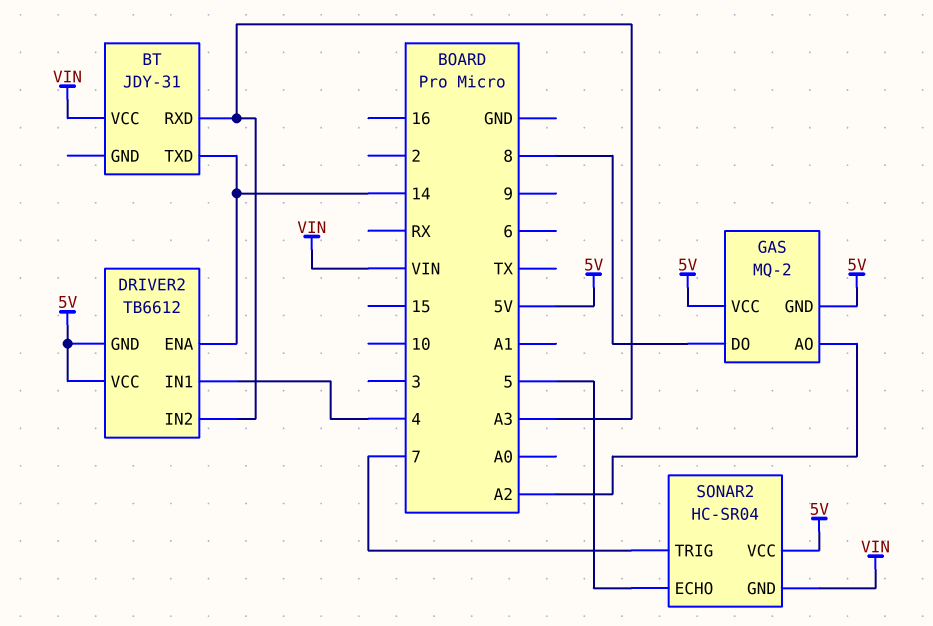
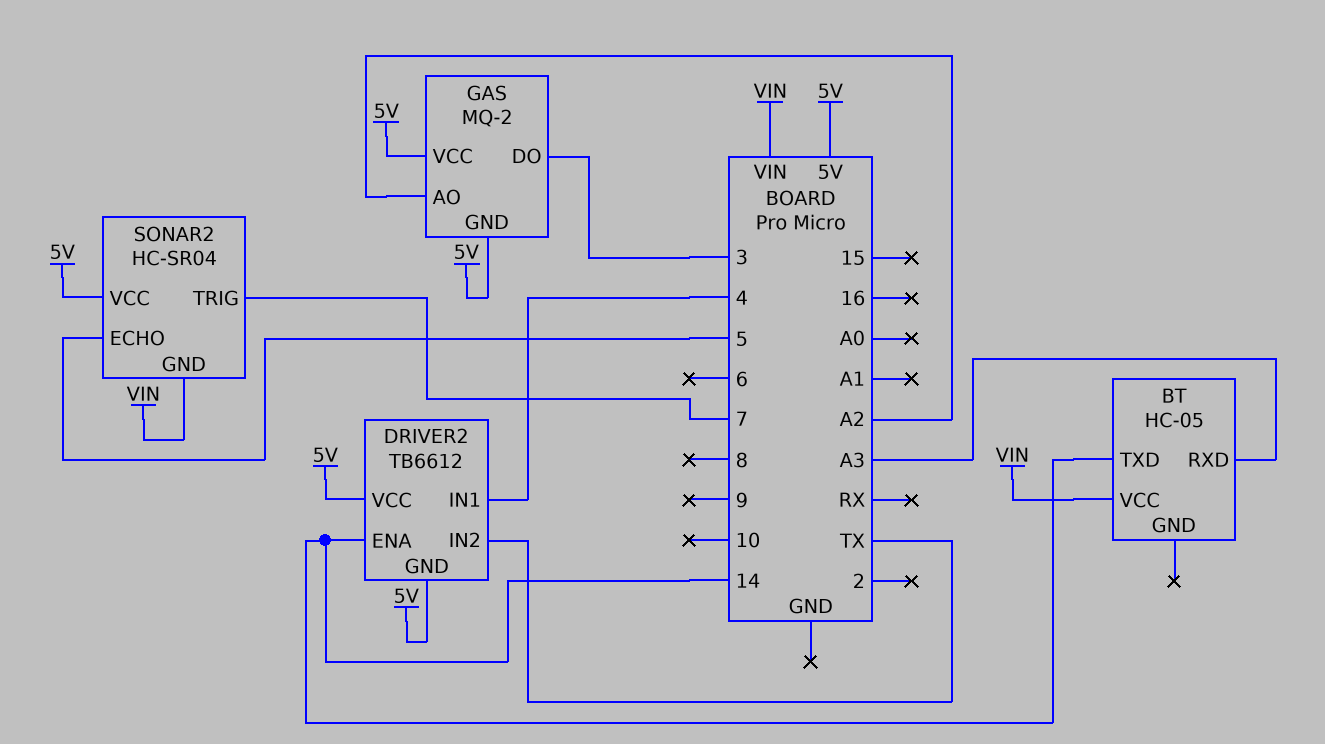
BT: JDY-31 -> HC-05
DRIVER2 pin IN2: A3 -> TX
GAS pin DO: 8 -> 3

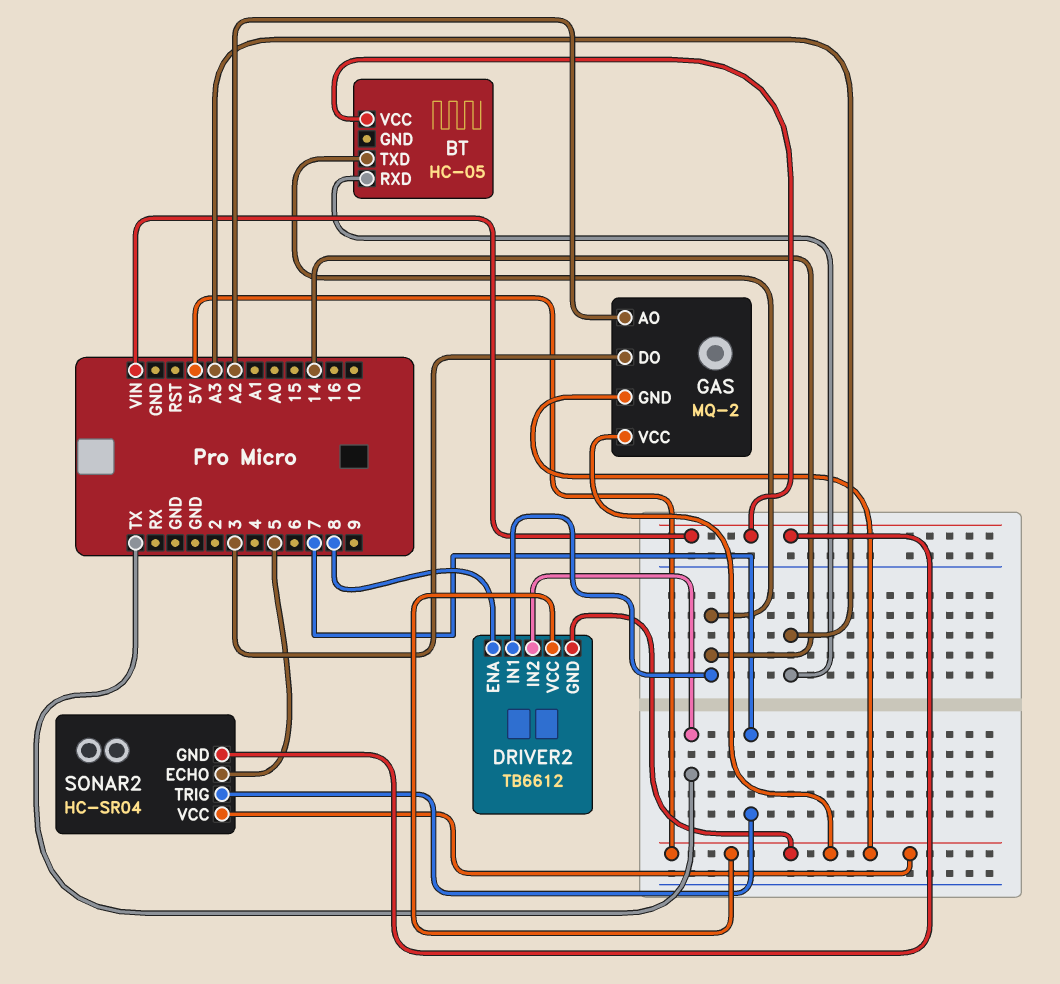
DRIVER2 pin ENA: 14 -> 8
DRIVER2 pin IN1: 4 -> 14

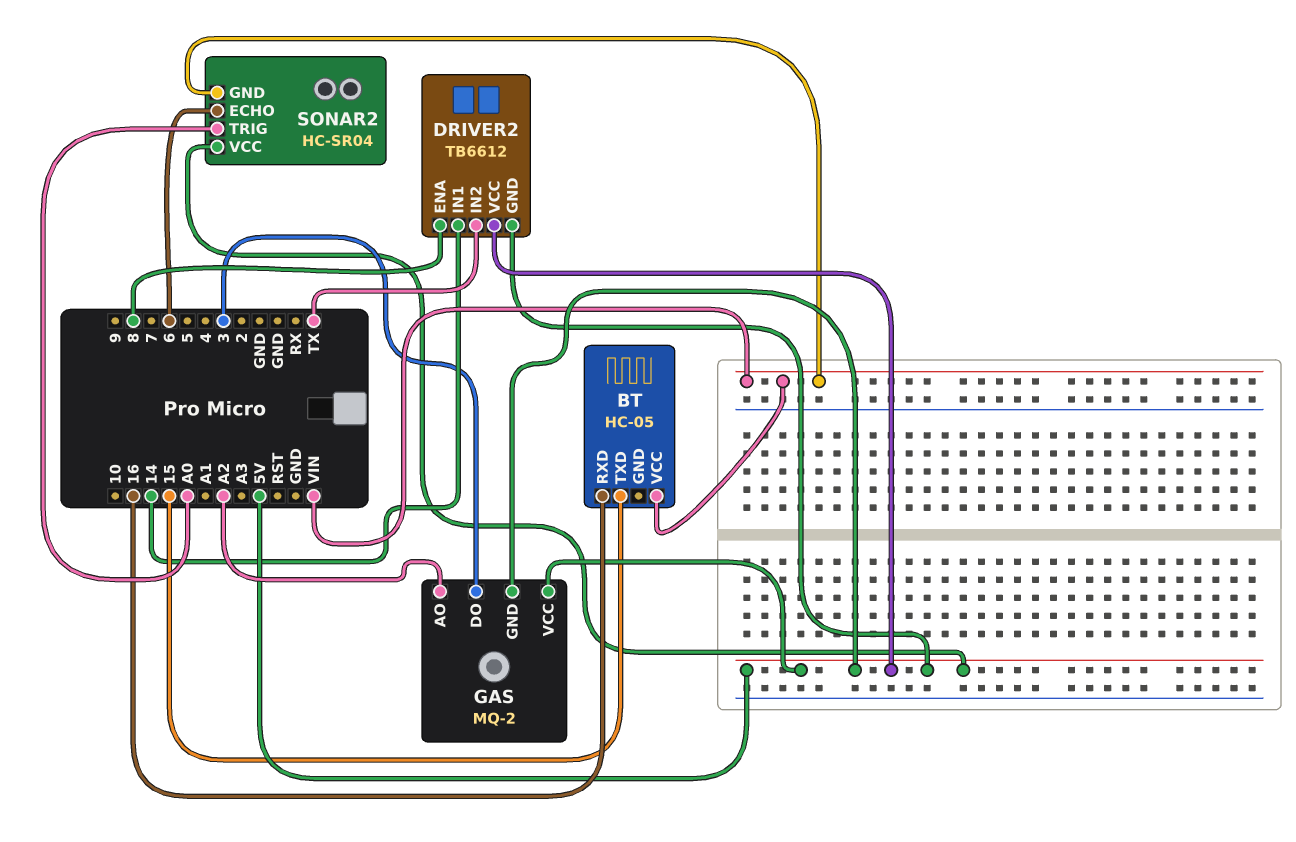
BT pin RXD: A3 -> 16
BT pin TXD: 14 -> 15
SONAR2 pin ECHO: 5 -> 6
SONAR2 pin TRIG: 7 -> A0

